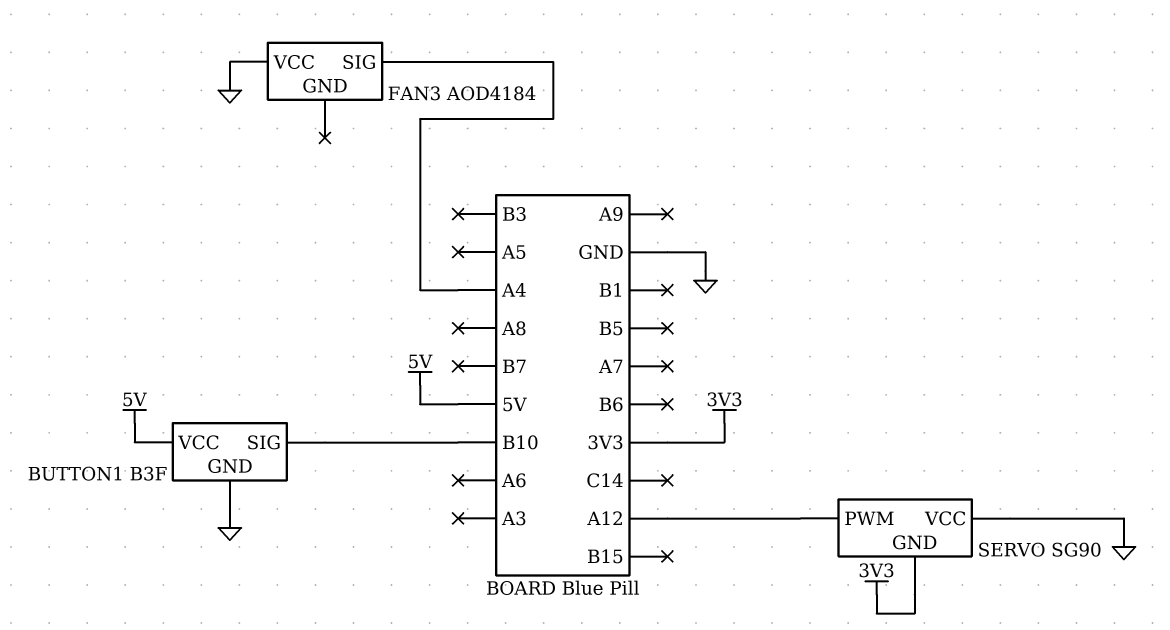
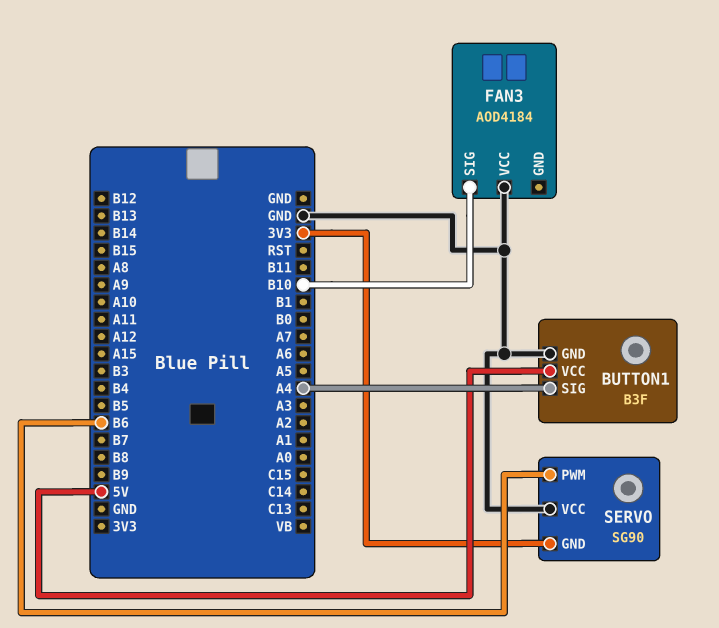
BUTTON1 pin SIG: B10 -> A4
FAN3 pin SIG: A4 -> B10
SERVO pin PWM: A12 -> B6

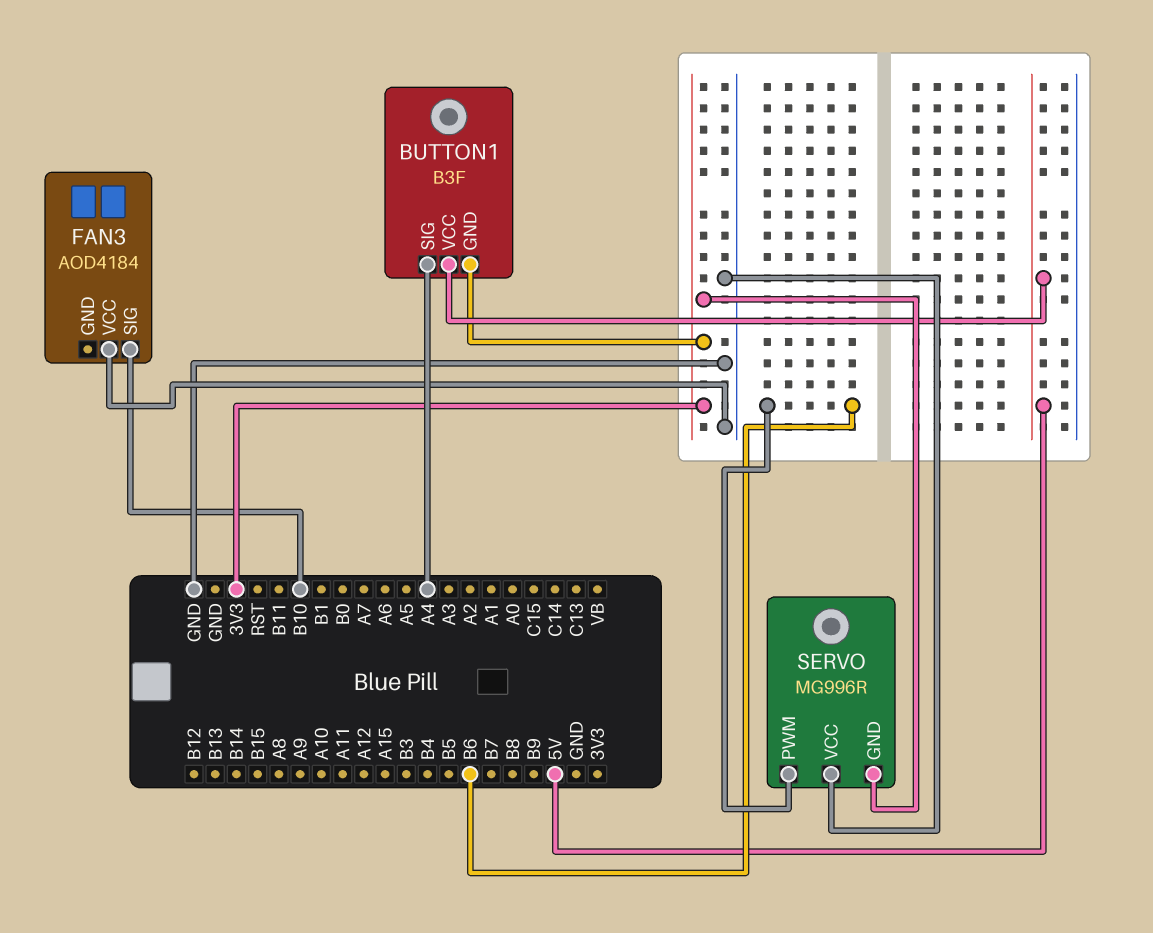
BUTTON1 pin GND: GND -> 3V3
SERVO: SG90 -> MG996R

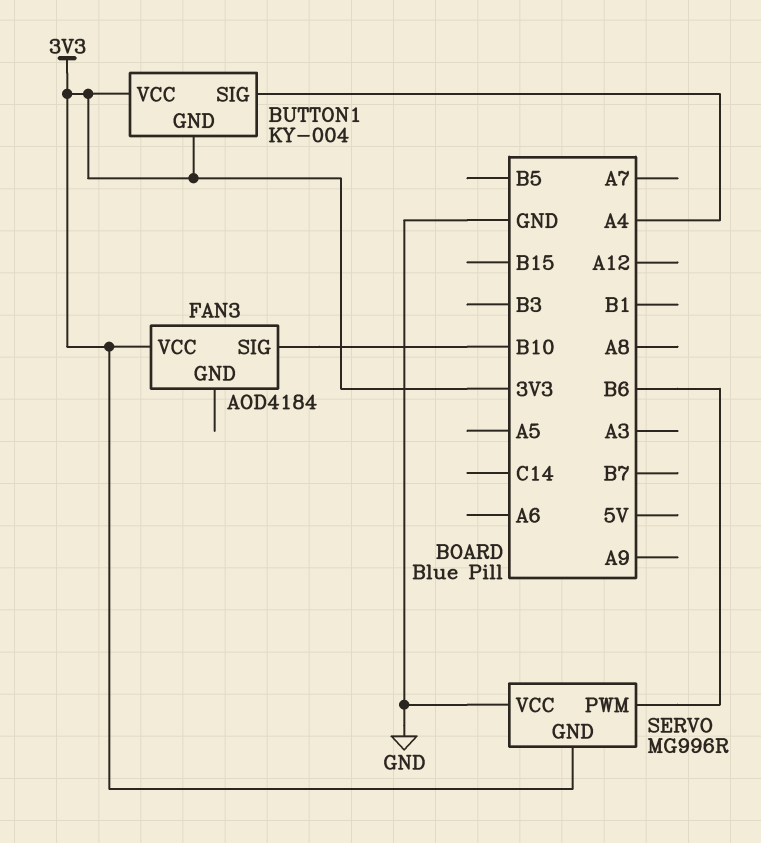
BUTTON1: B3F -> KY-004
BUTTON1 pin VCC: 5V -> 3V3
FAN3 pin VCC: GND -> 3V3

